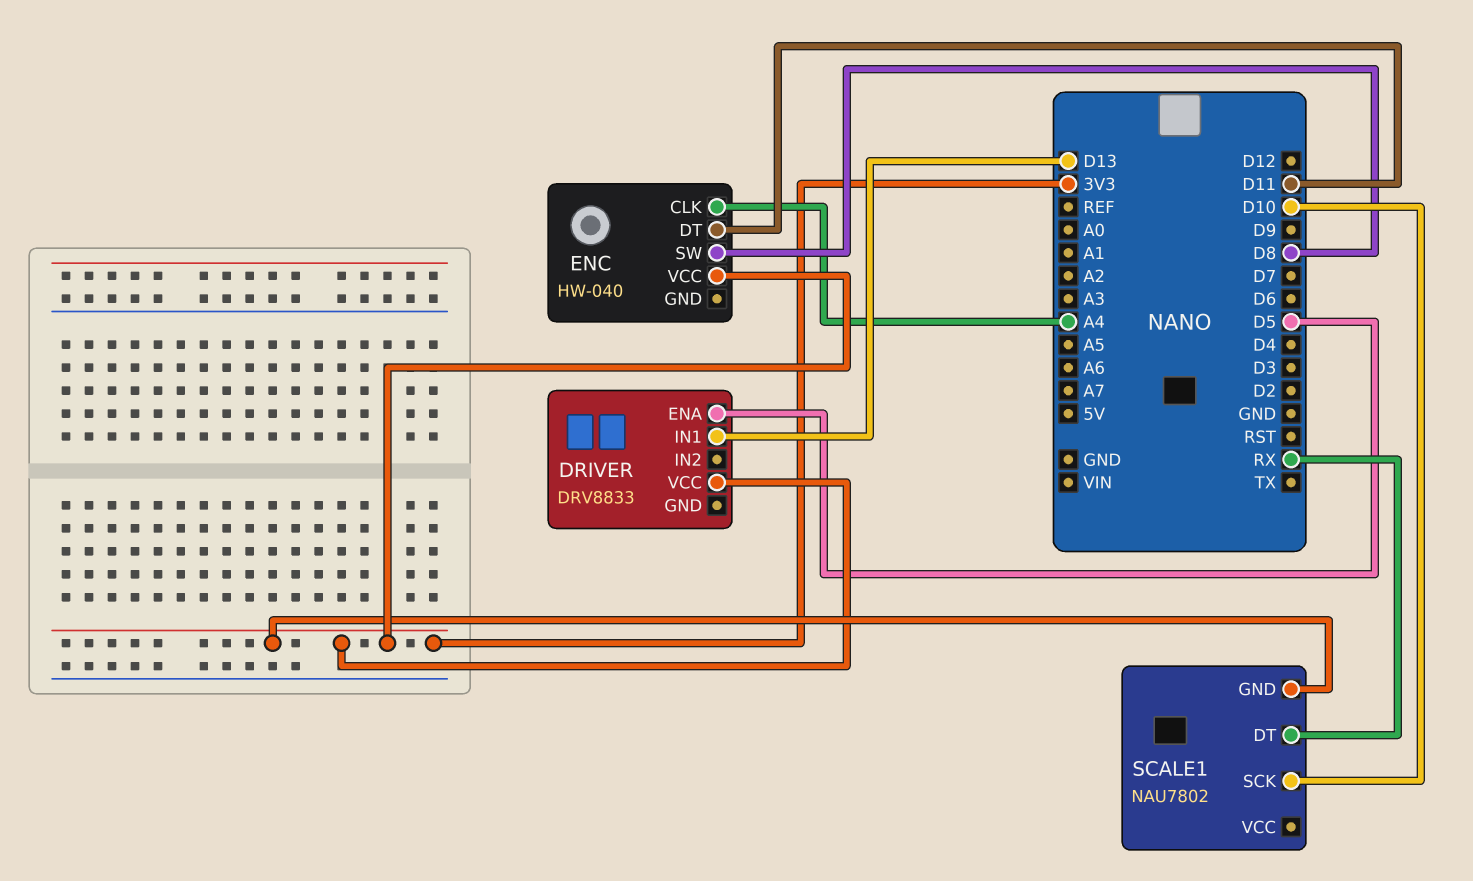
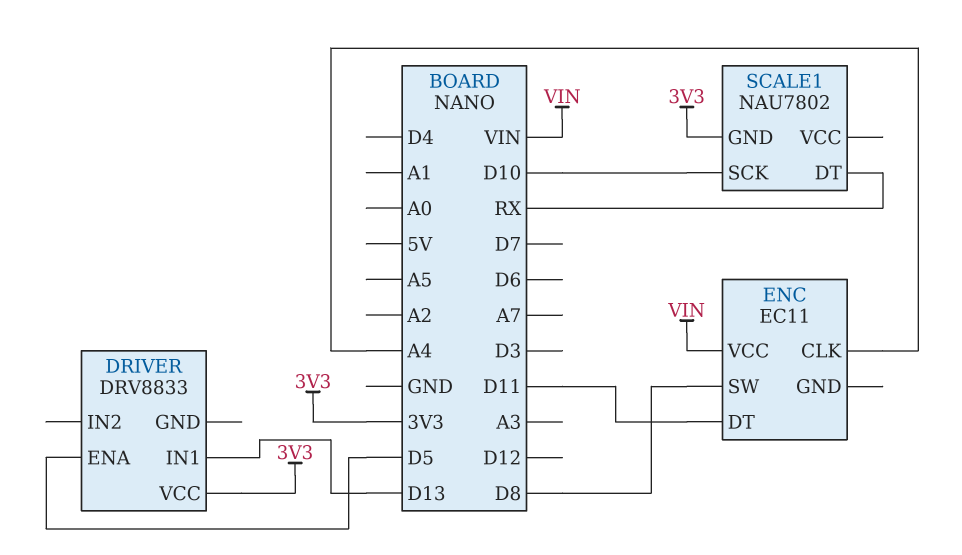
ENC: HW-040 -> EC11
ENC pin VCC: 3V3 -> VIN

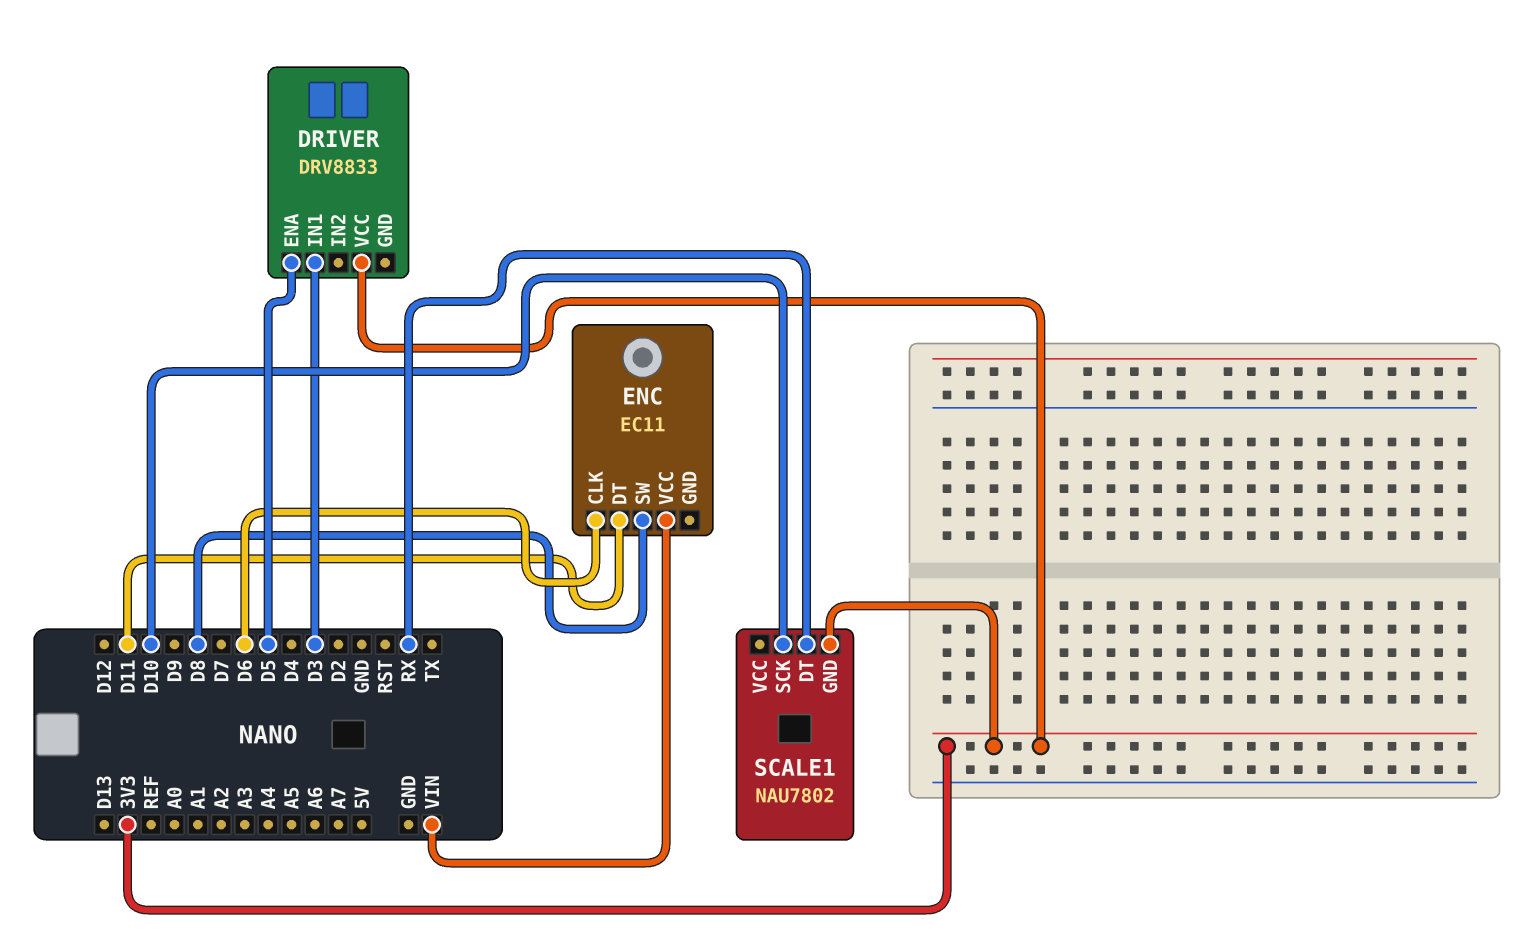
DRIVER pin IN1: D13 -> D3
ENC pin CLK: A4 -> D6

